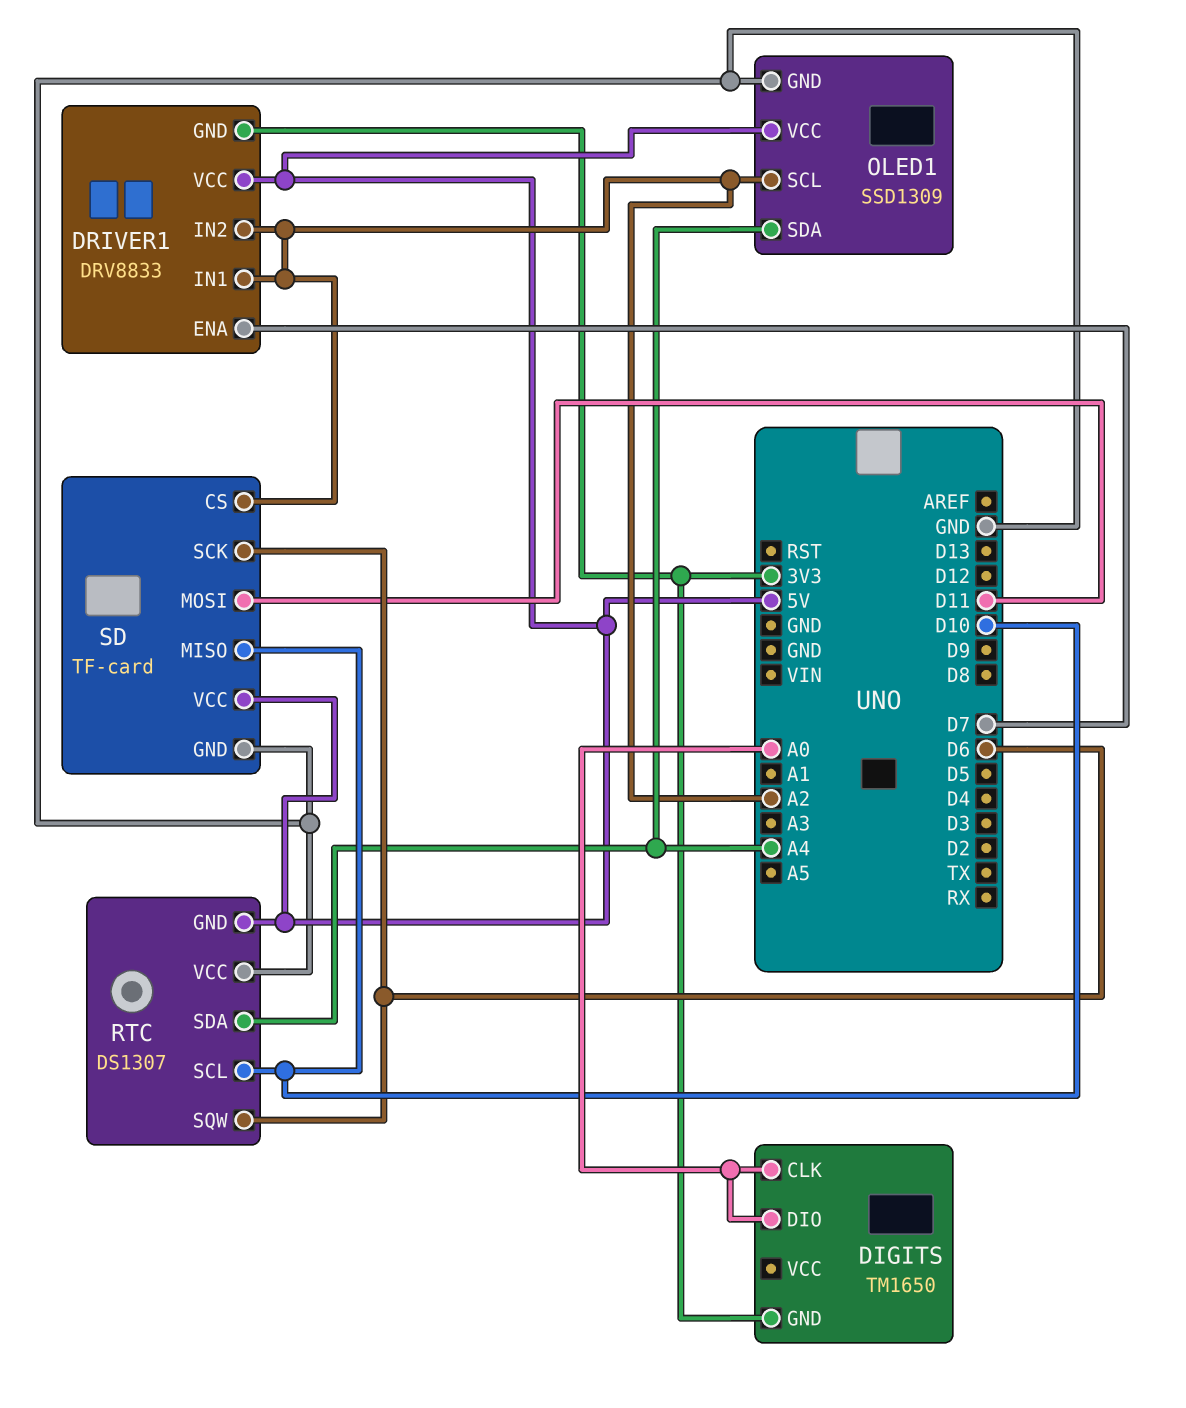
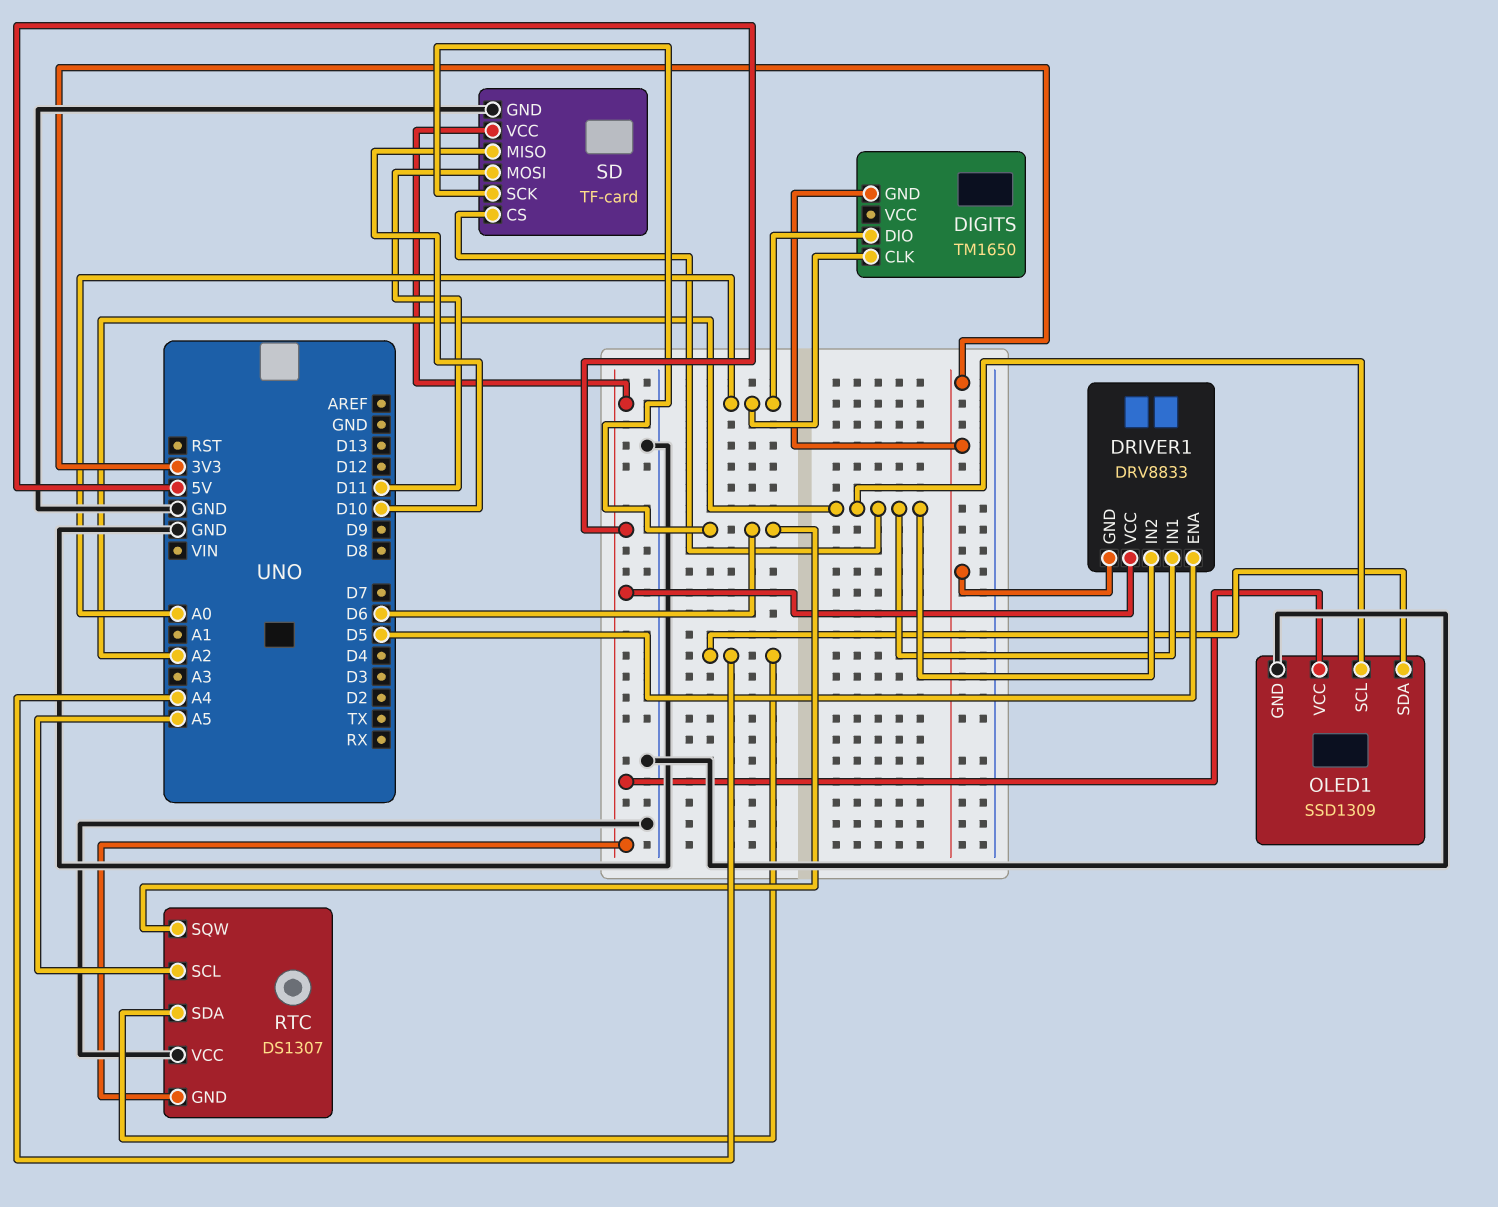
DRIVER1 pin ENA: D7 -> D5
RTC pin SCL: D10 -> A5

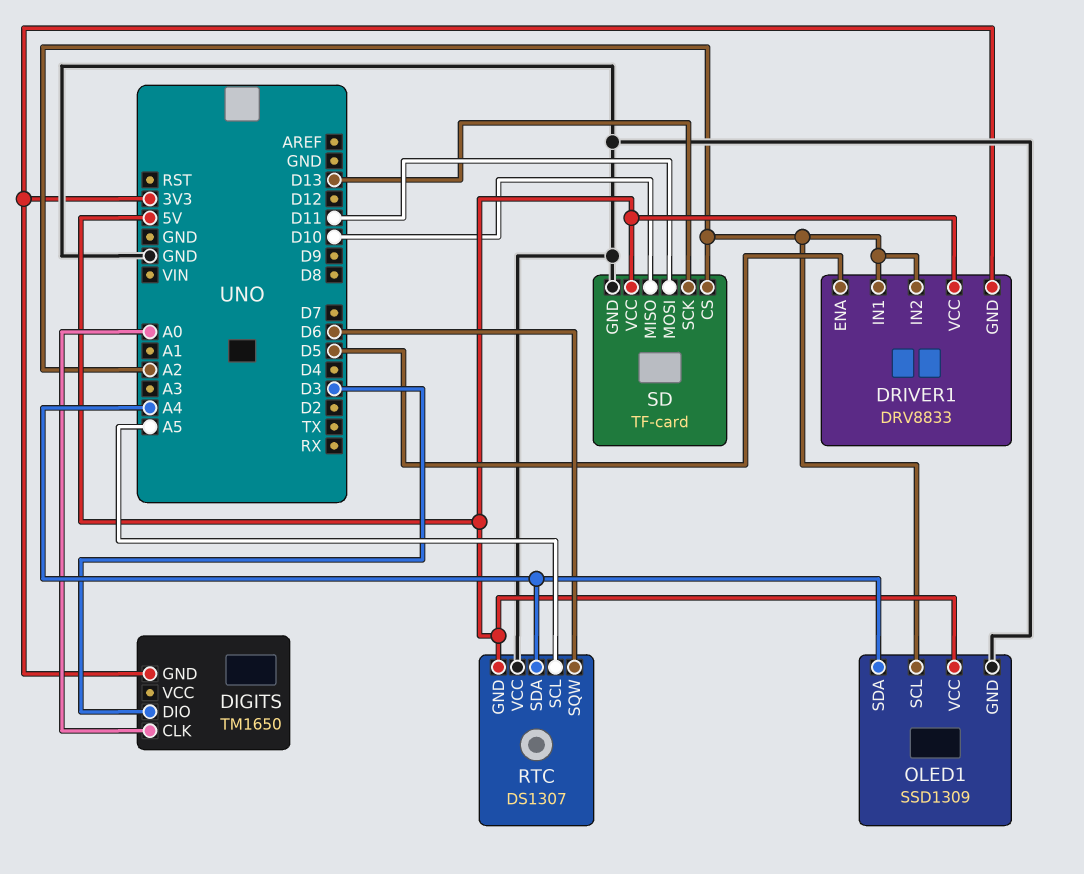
DIGITS pin DIO: A0 -> D3
SD pin SCK: D6 -> D13

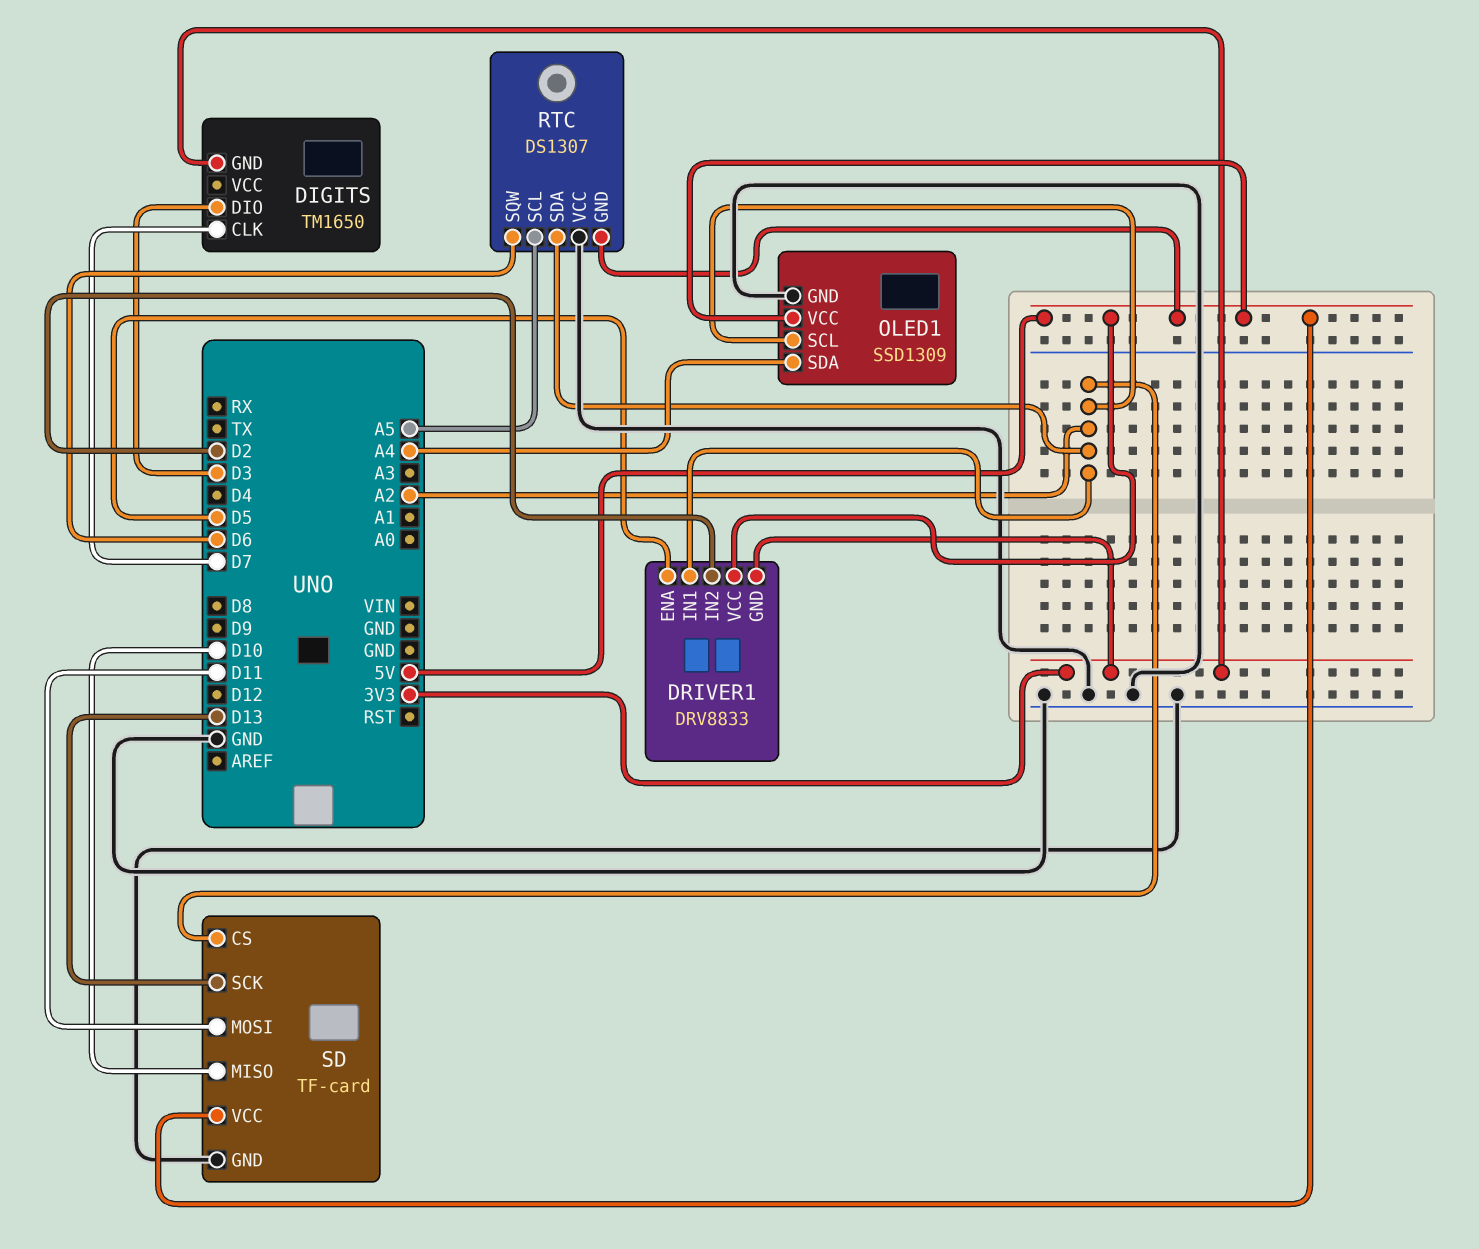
DIGITS pin CLK: A0 -> D7
DRIVER1 pin IN2: A2 -> D2
RTC pin SDA: A4 -> A2

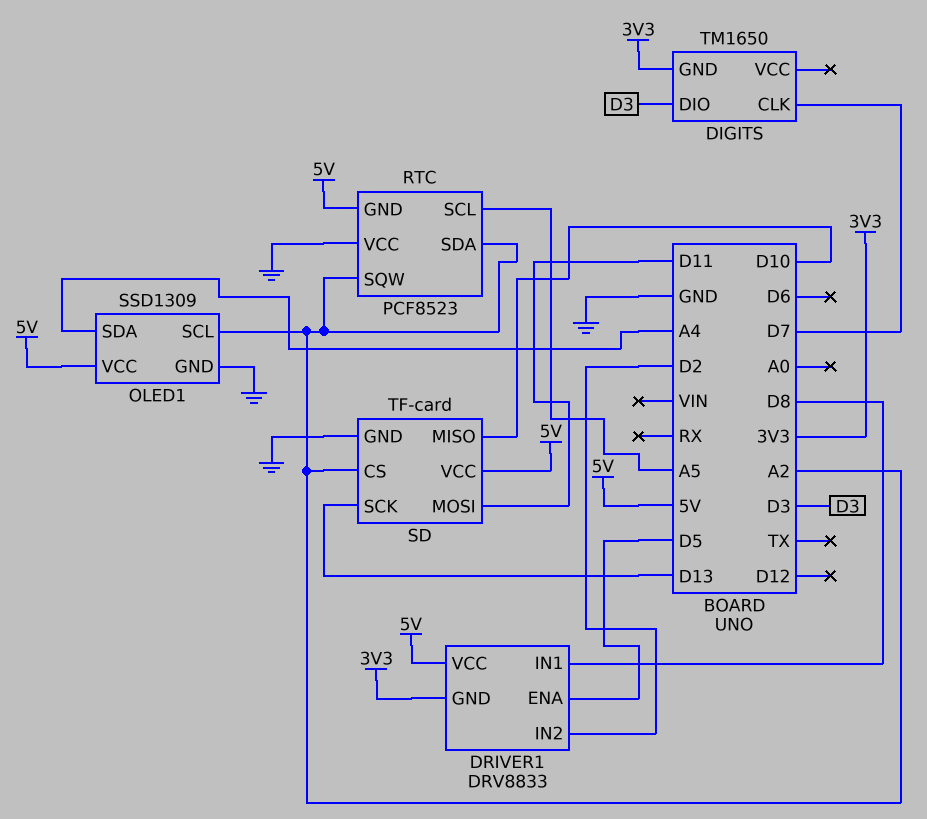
DRIVER1 pin IN1: A2 -> D8
RTC: DS1307 -> PCF8523
RTC pin SQW: D6 -> A2

